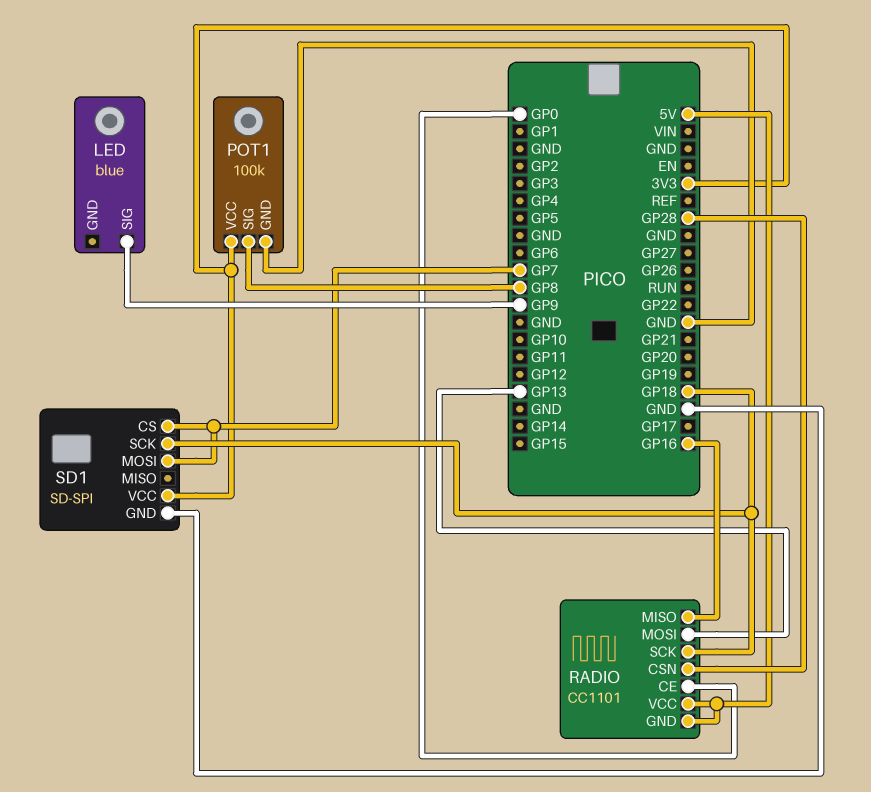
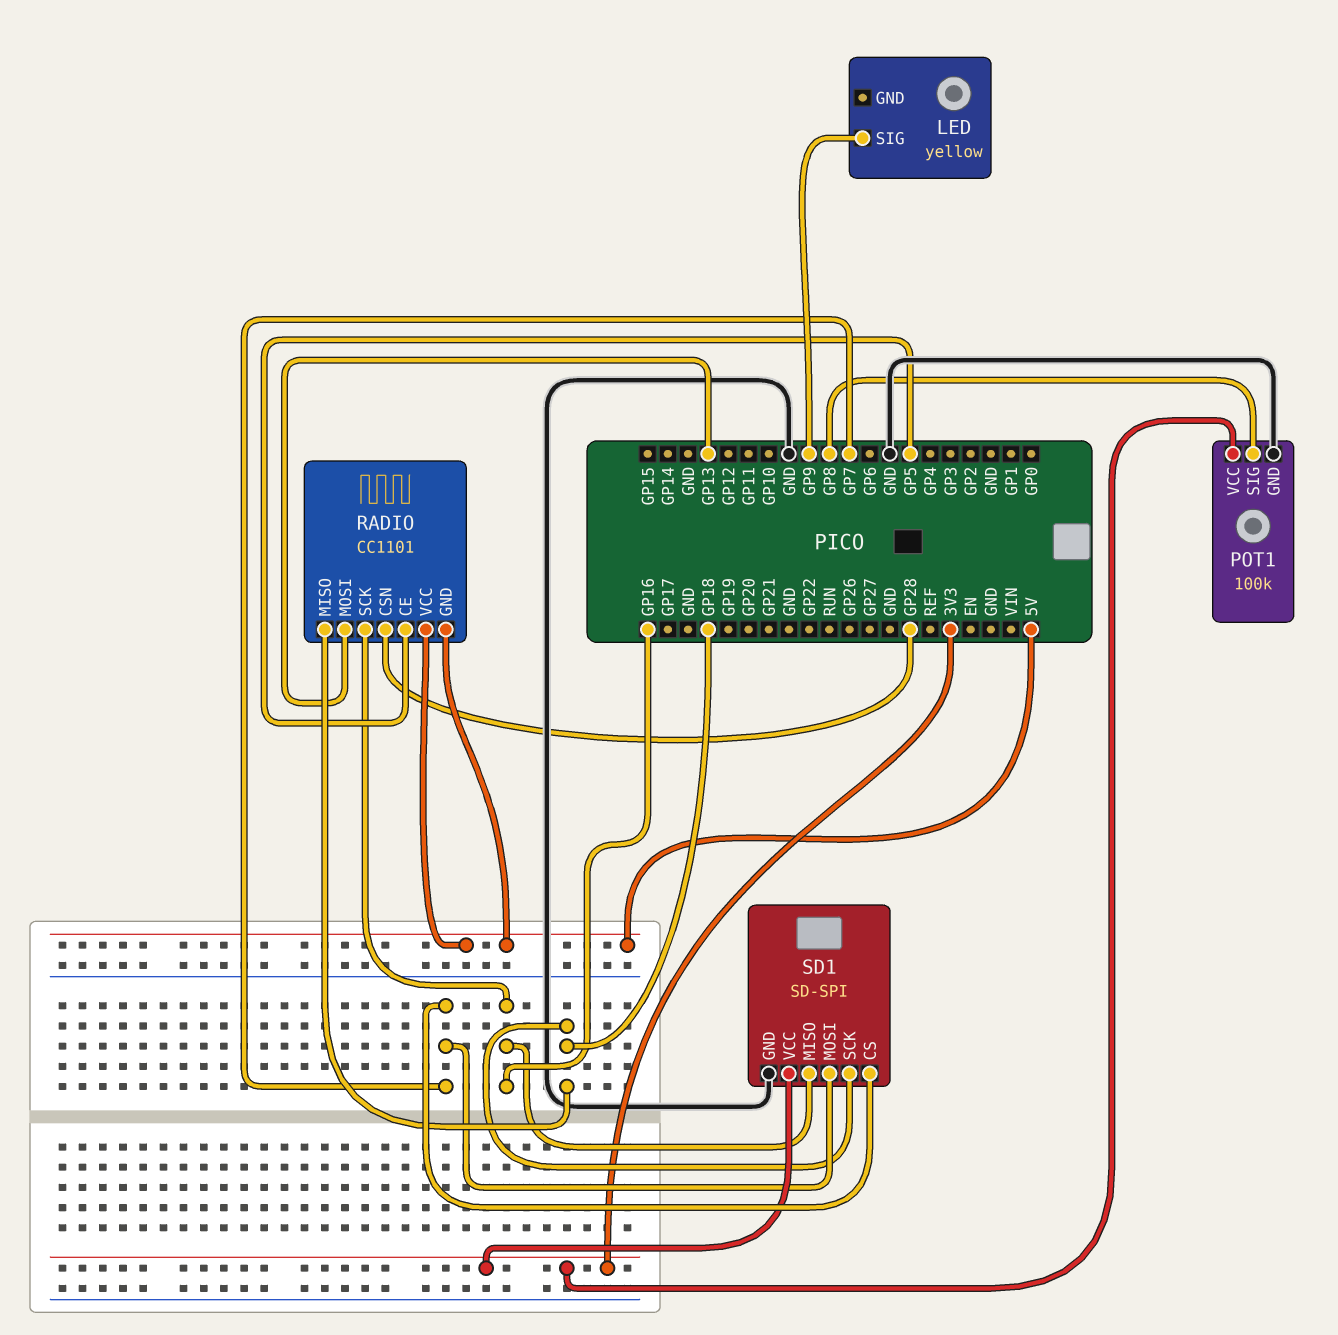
LED: blue -> yellow
RADIO pin CE: GP0 -> GP5
RADIO pin MISO: GP16 -> GP18
RADIO pin SCK: GP18 -> GP16
SD1 pin MISO: none -> GP16

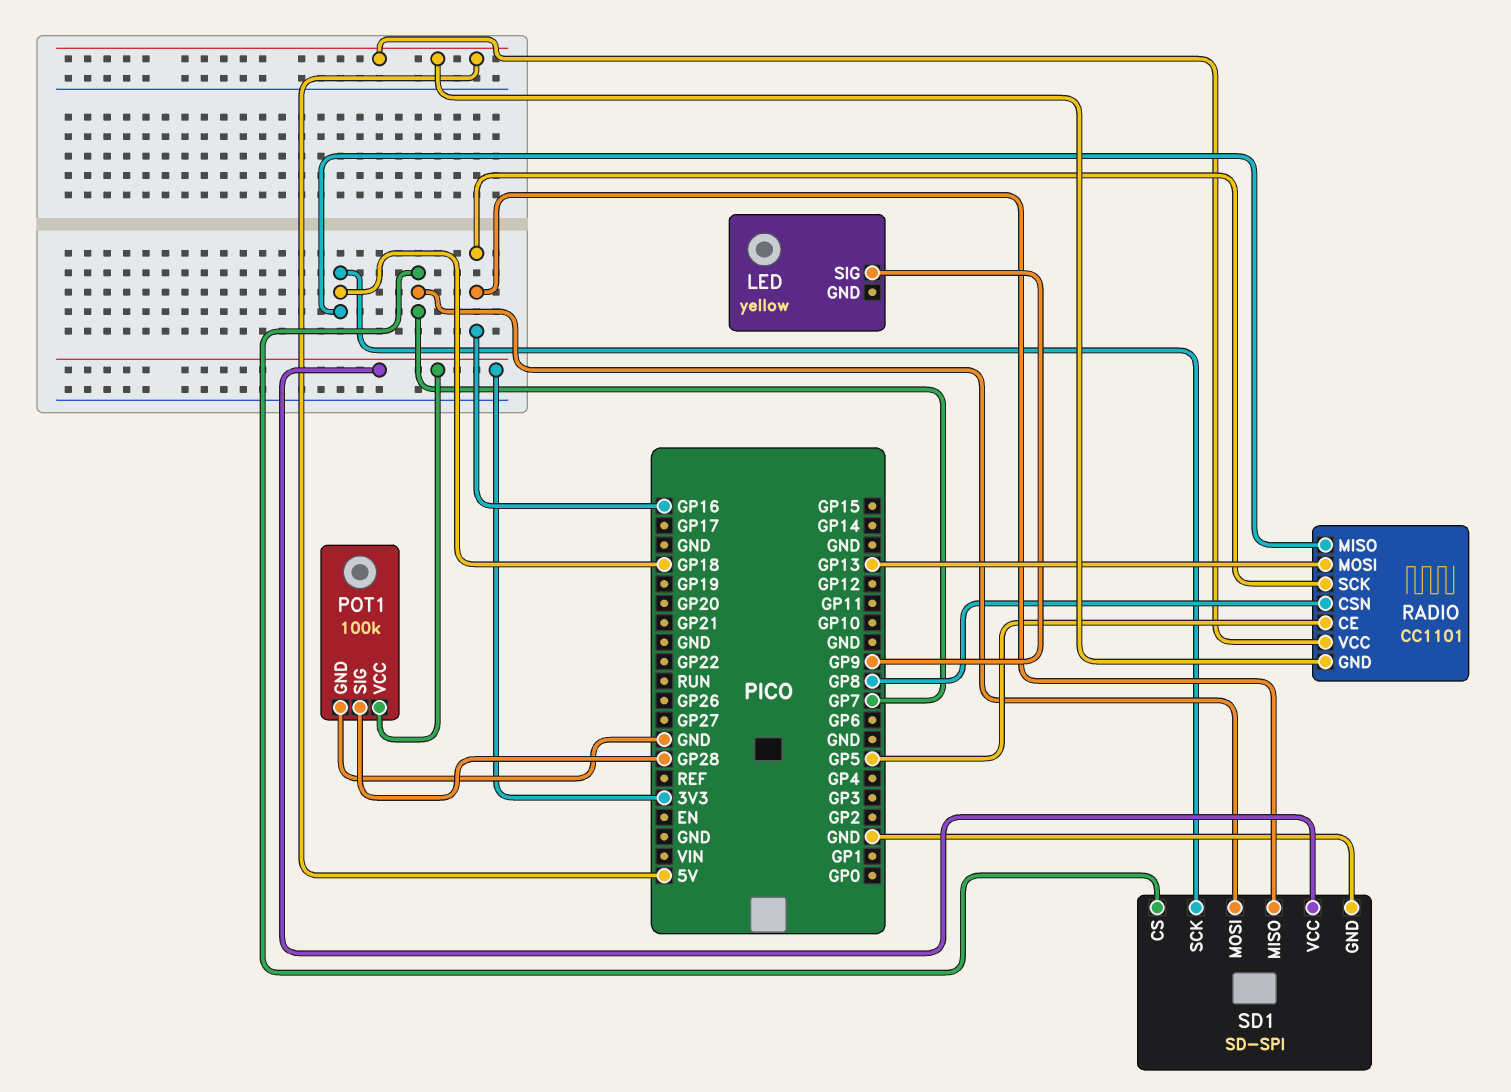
POT1 pin SIG: GP8 -> GP28
RADIO pin CSN: GP28 -> GP8

